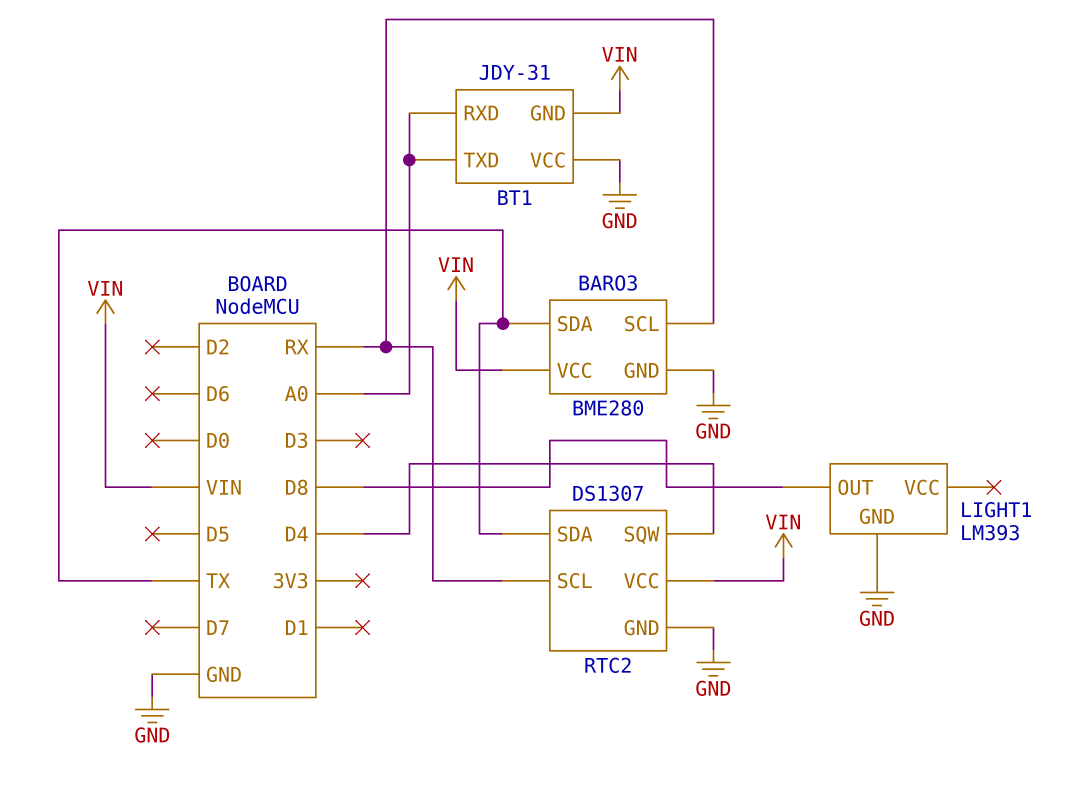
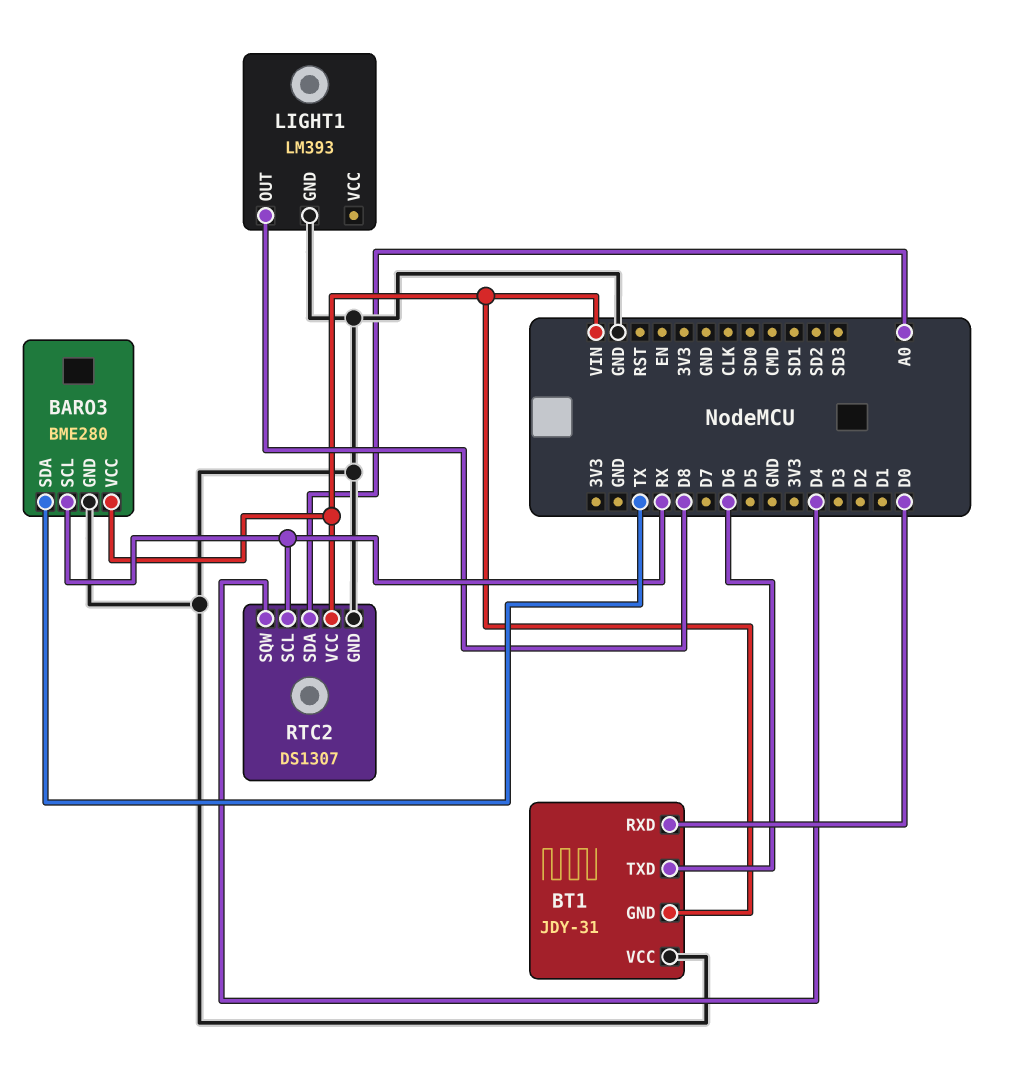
BT1 pin RXD: A0 -> D0
BT1 pin TXD: A0 -> D6
RTC2 pin SDA: TX -> A0

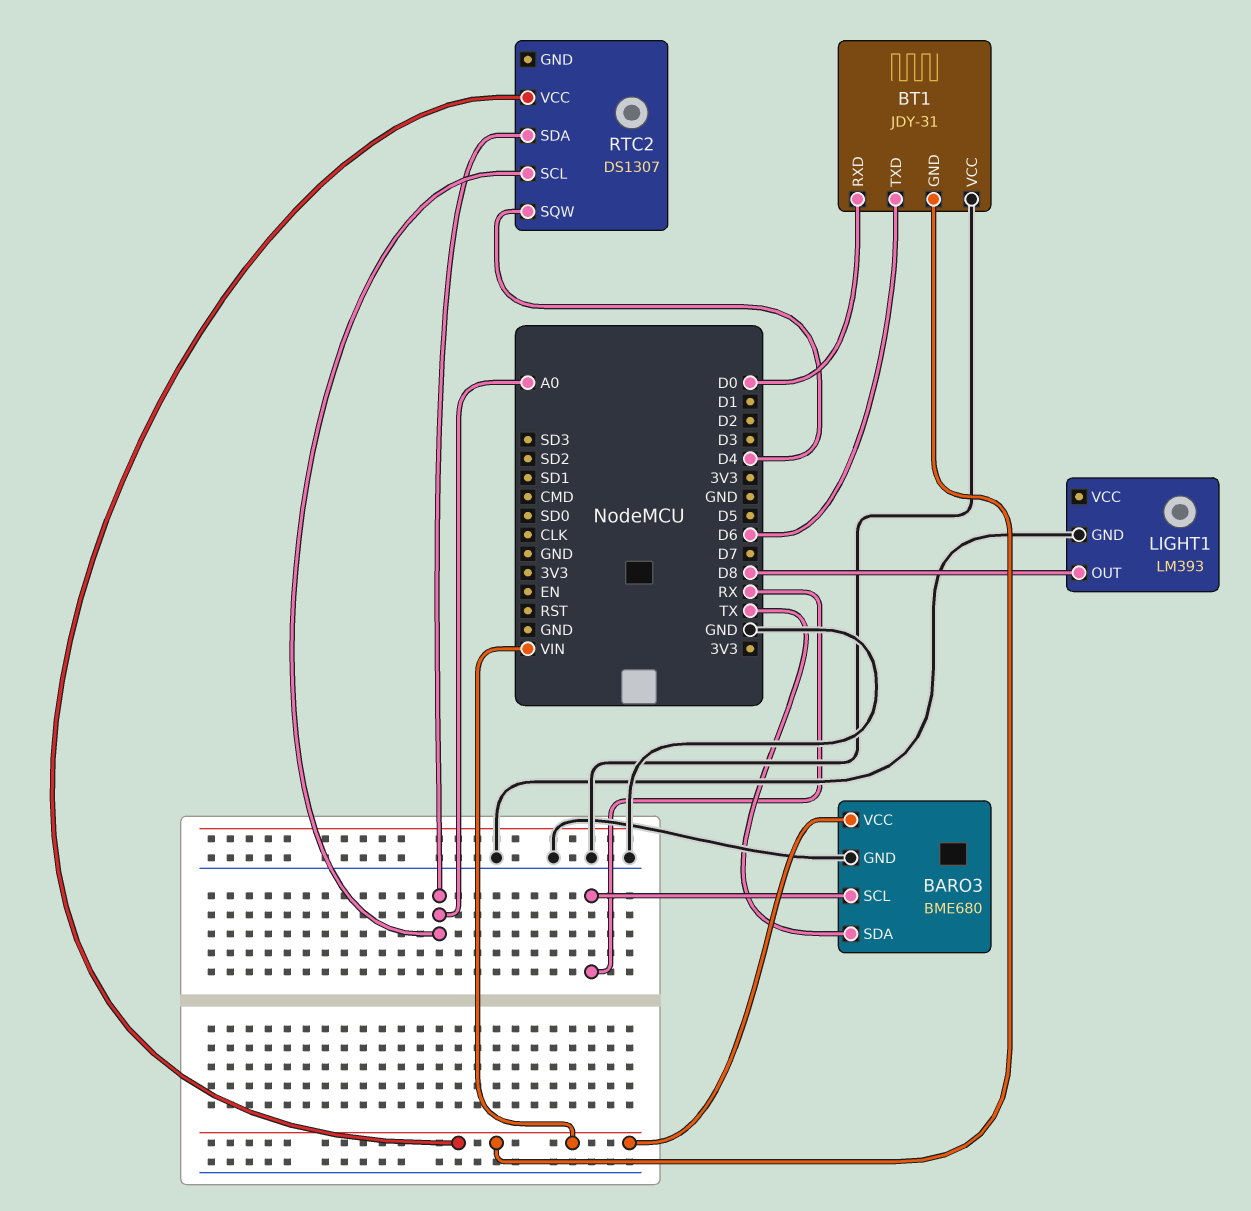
BARO3: BME280 -> BME680
RTC2 pin GND: GND -> none
RTC2 pin SCL: RX -> A0

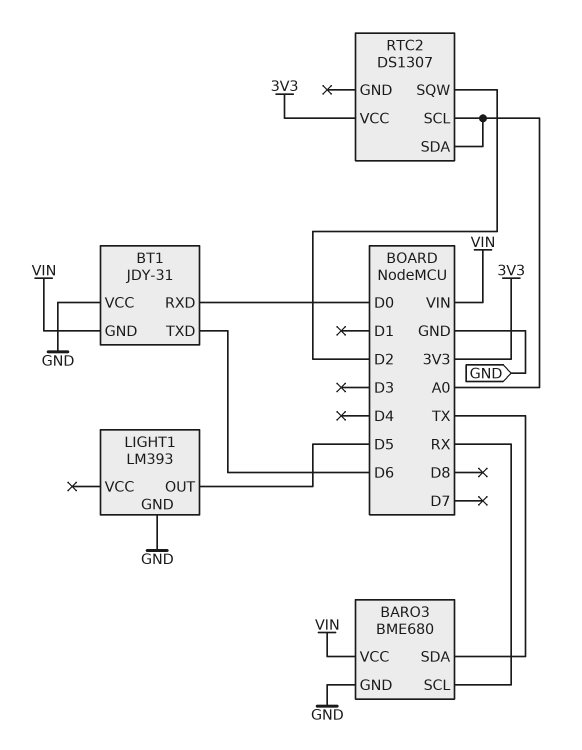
LIGHT1 pin OUT: D8 -> D5
RTC2 pin SQW: D4 -> D2
RTC2 pin VCC: VIN -> 3V3

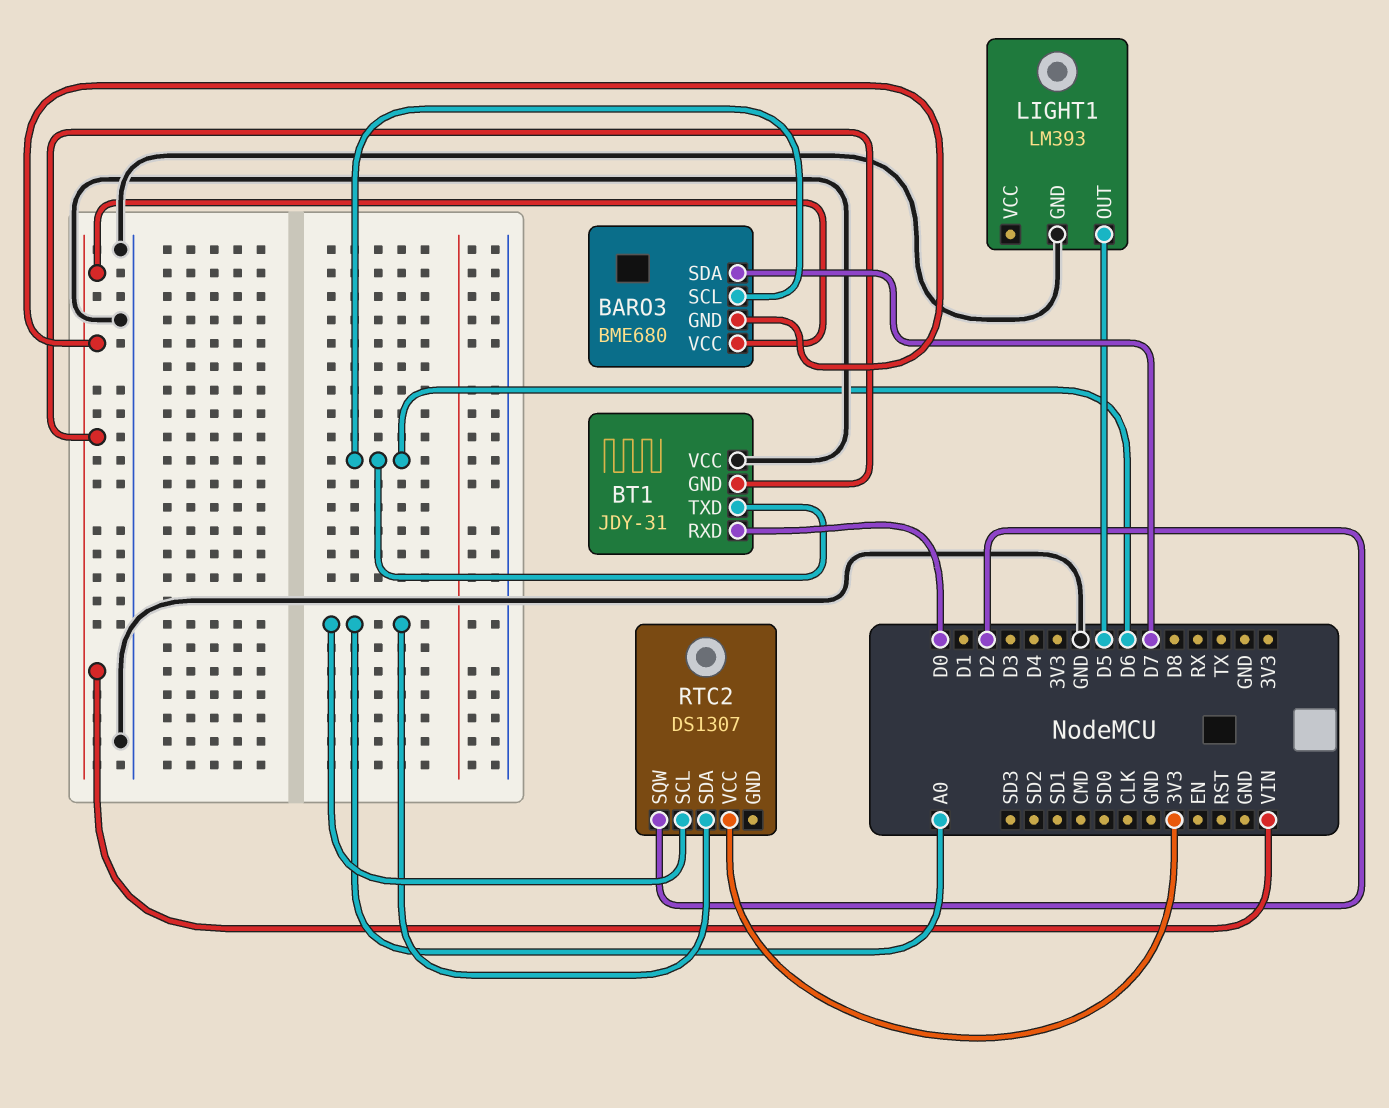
BARO3 pin GND: GND -> VIN
BARO3 pin SCL: RX -> D6
BARO3 pin SDA: TX -> D7

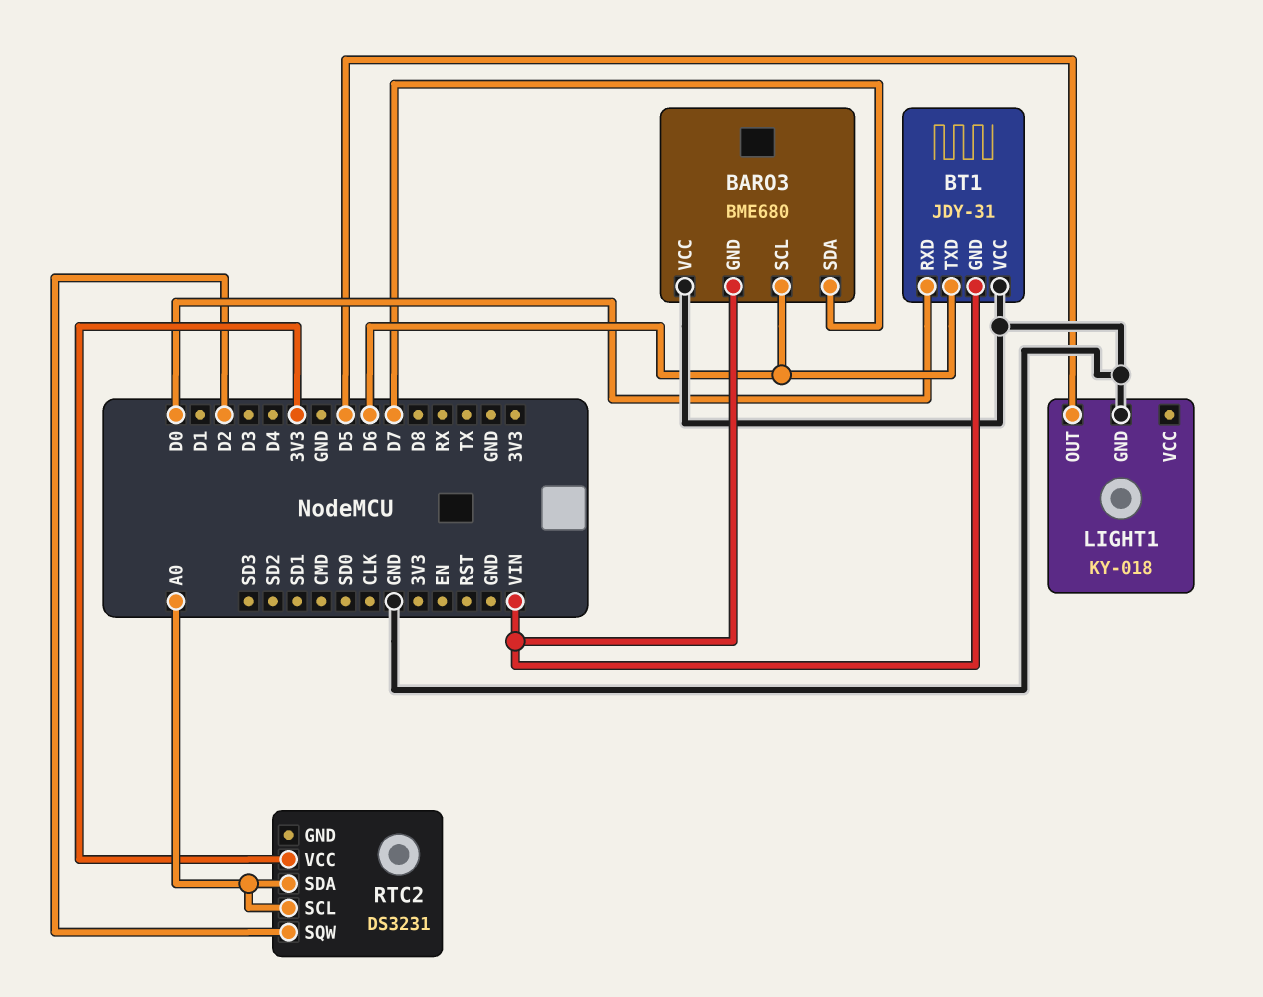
BARO3 pin VCC: VIN -> GND
LIGHT1: LM393 -> KY-018
RTC2: DS1307 -> DS3231

